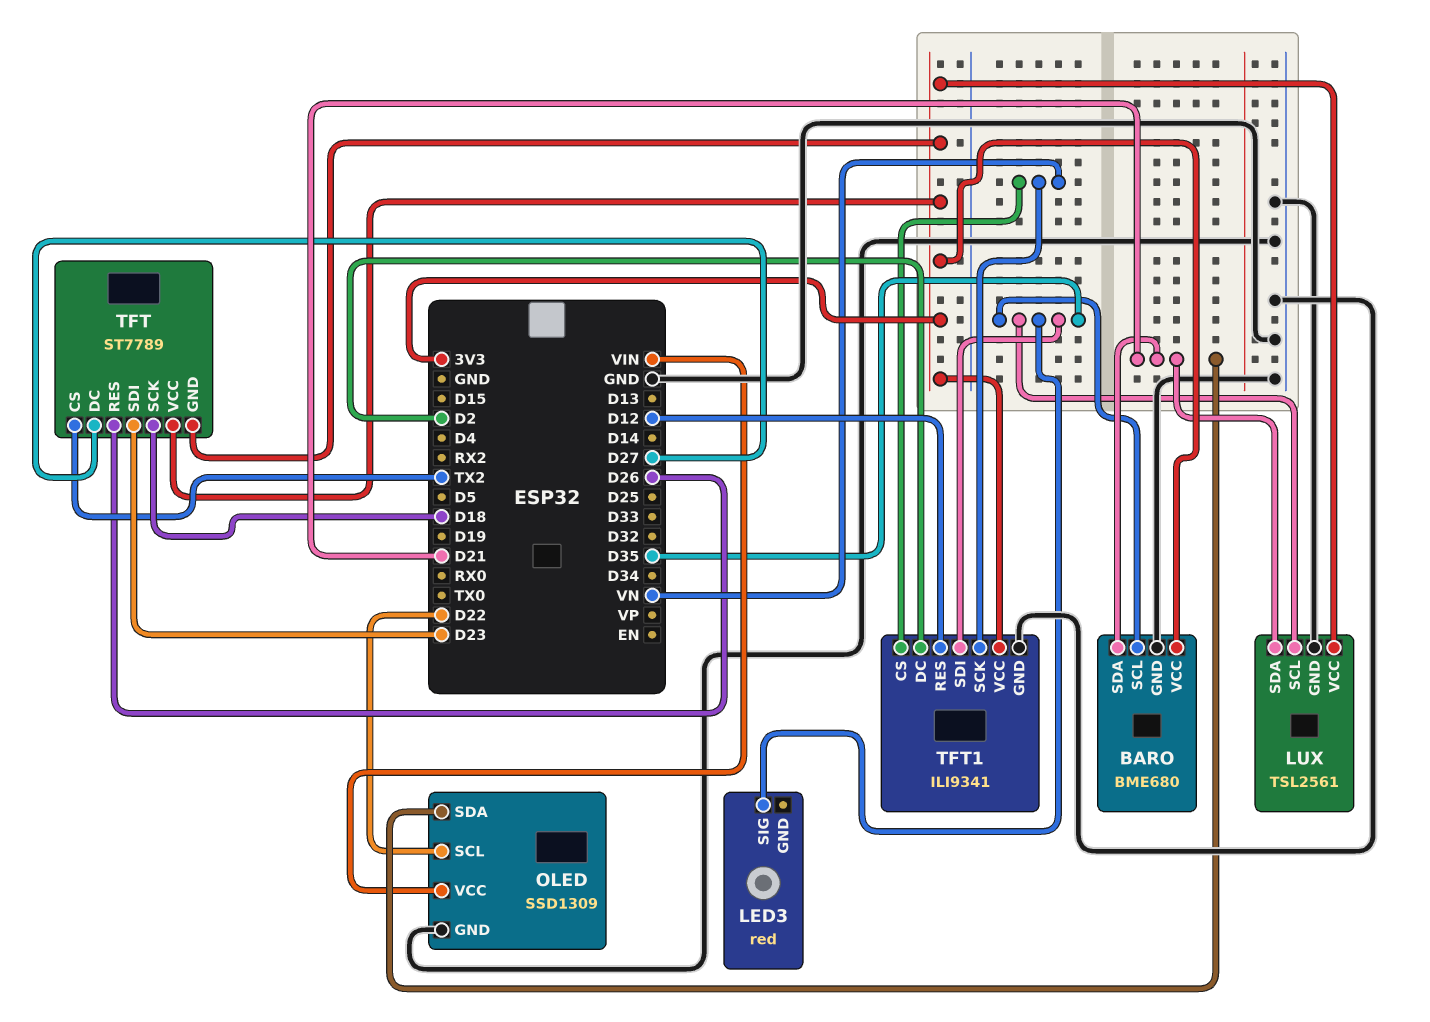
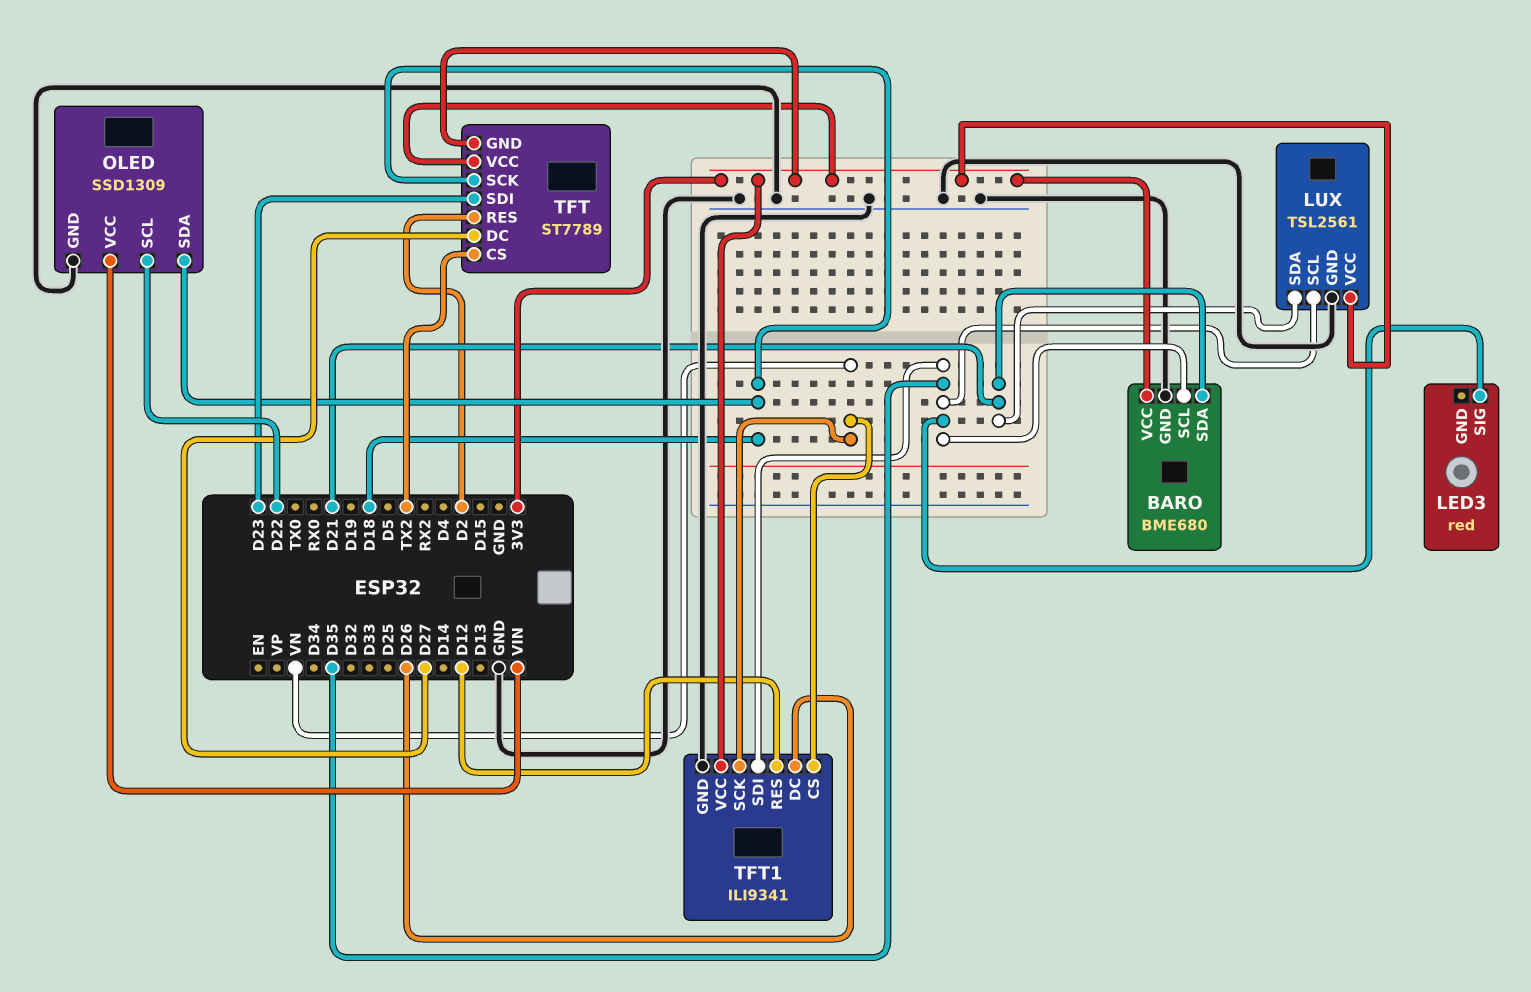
OLED pin SDA: D21 -> D18
TFT pin RES: D26 -> D2
TFT1 pin DC: D2 -> D26

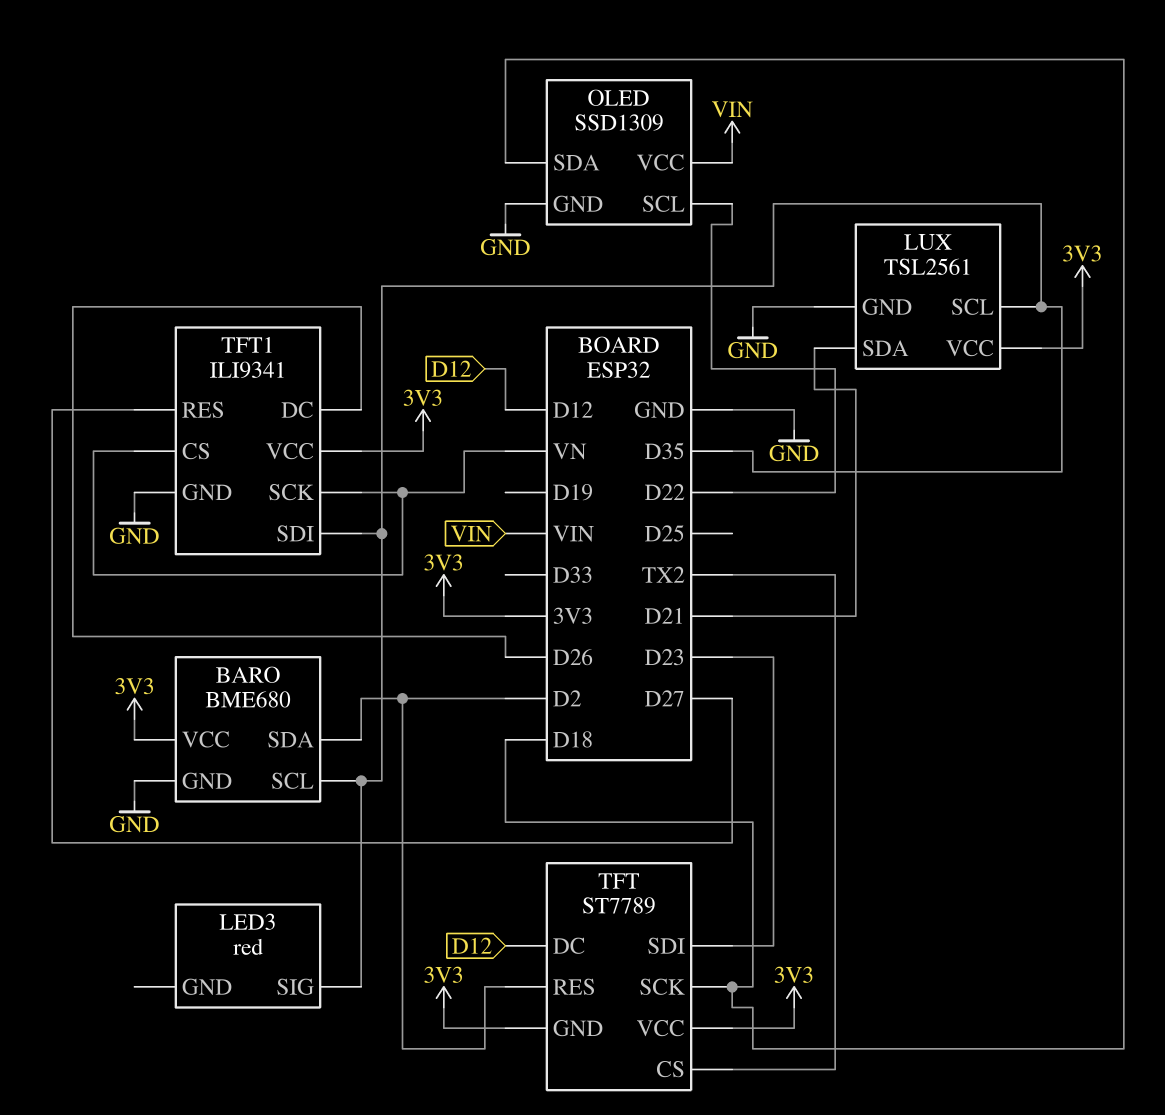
BARO pin SDA: D21 -> D2
TFT pin DC: D27 -> D12
TFT1 pin RES: D12 -> D27

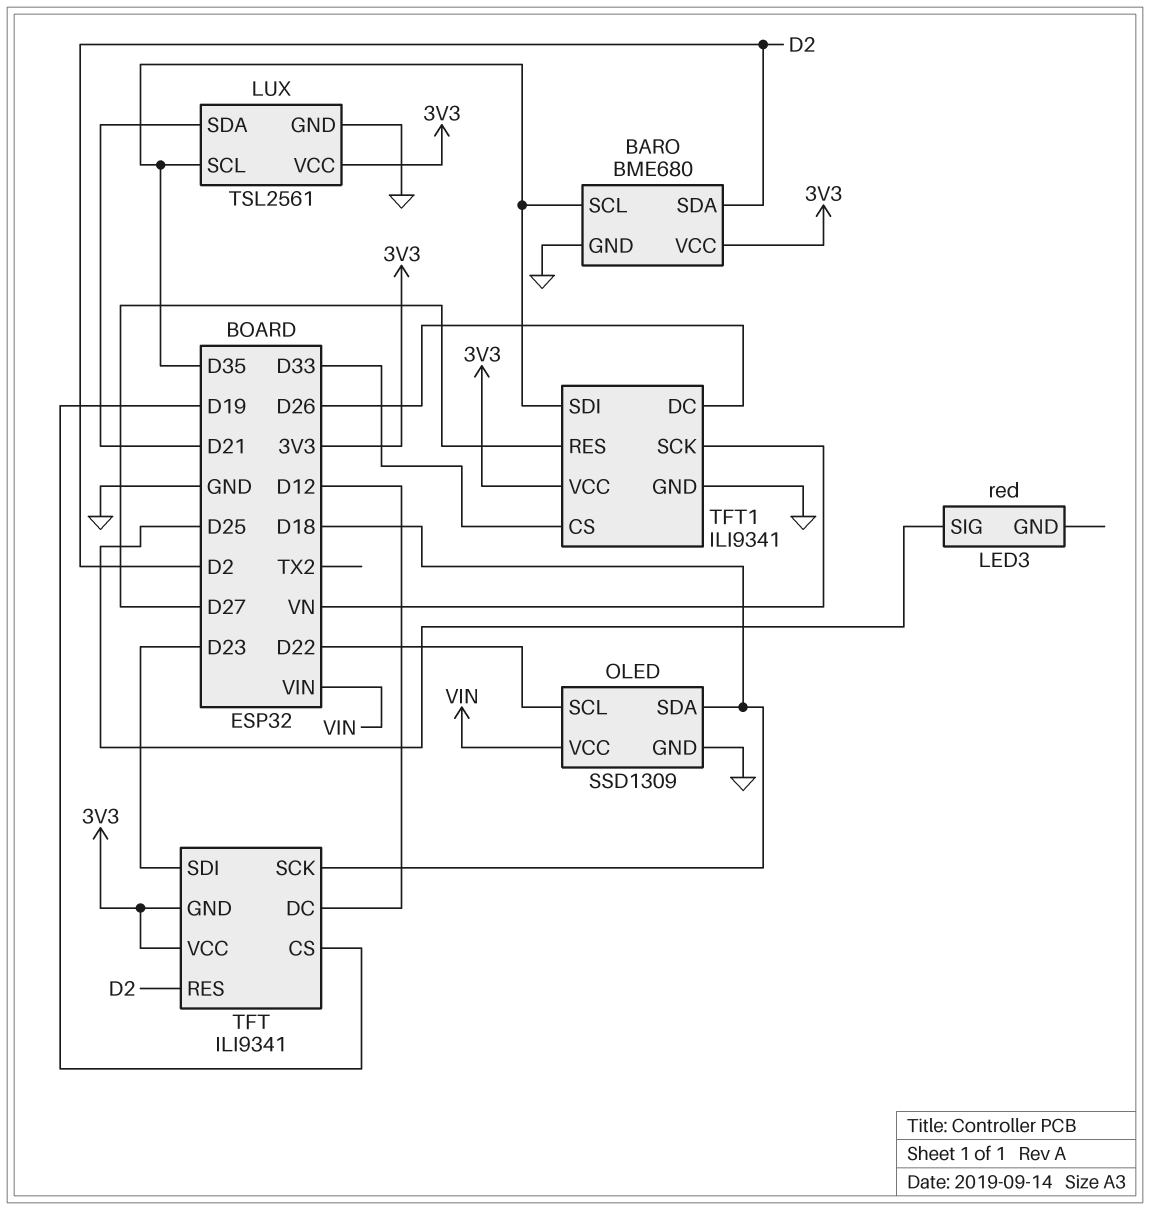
LED3 pin SIG: D35 -> D25
TFT: ST7789 -> ILI9341
TFT pin CS: TX2 -> D19
TFT1 pin CS: VN -> D33

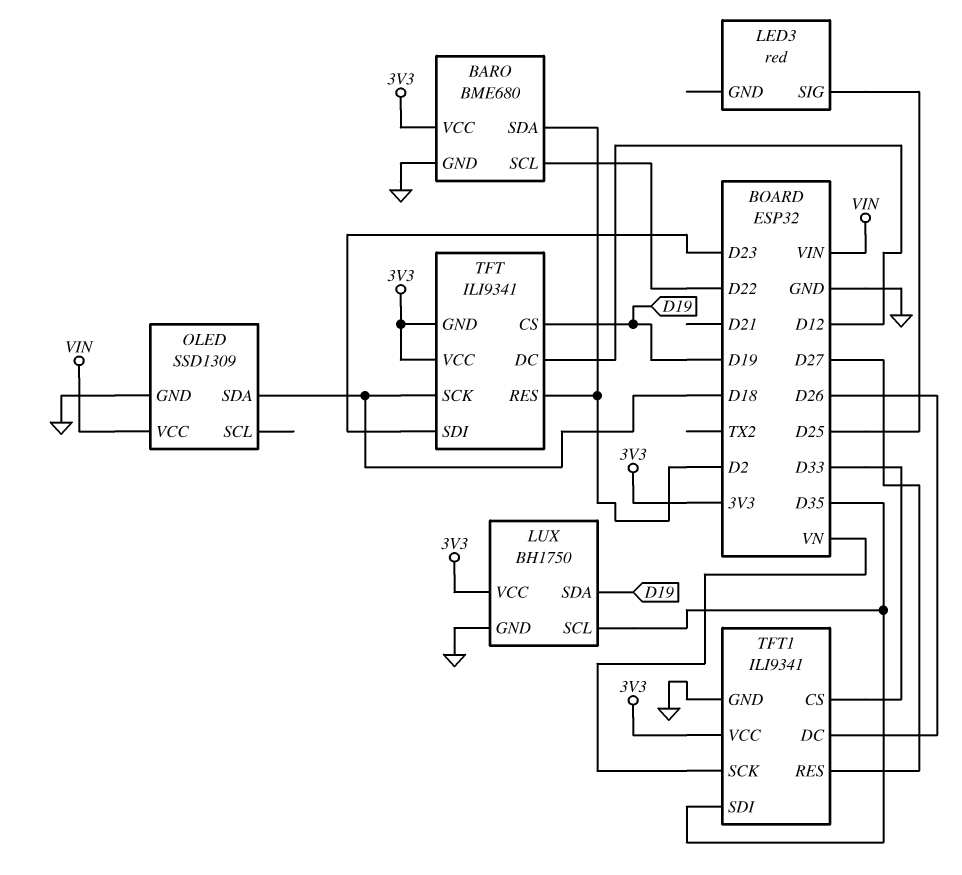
BARO pin SCL: D35 -> D22
LUX: TSL2561 -> BH1750
LUX pin SDA: D21 -> D19
OLED pin SCL: D22 -> none

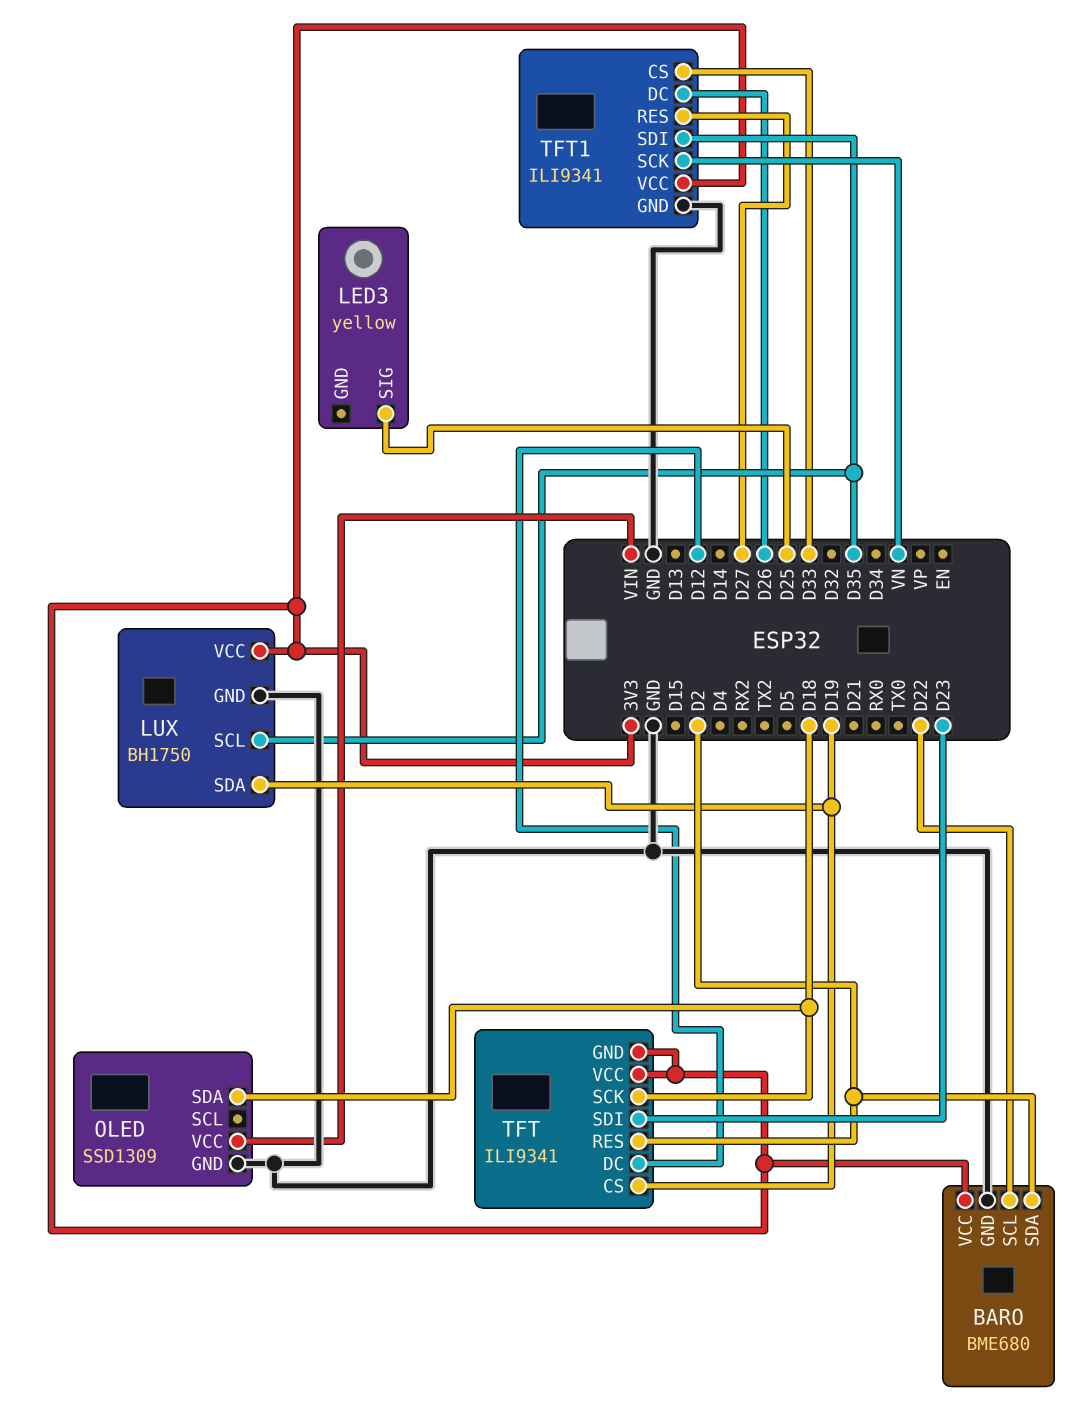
LED3: red -> yellow

